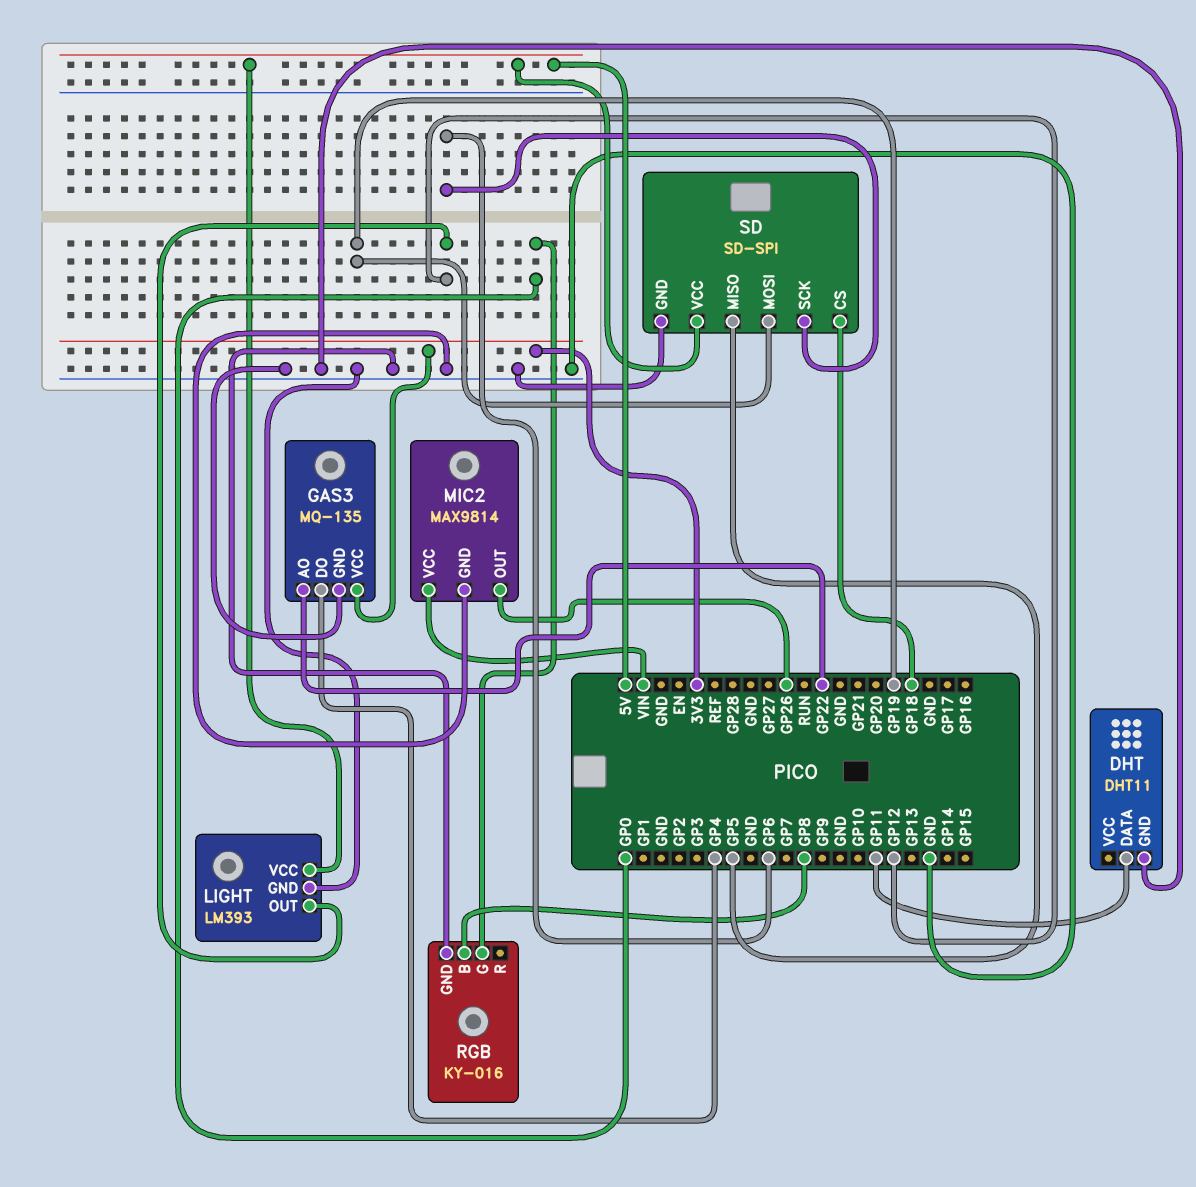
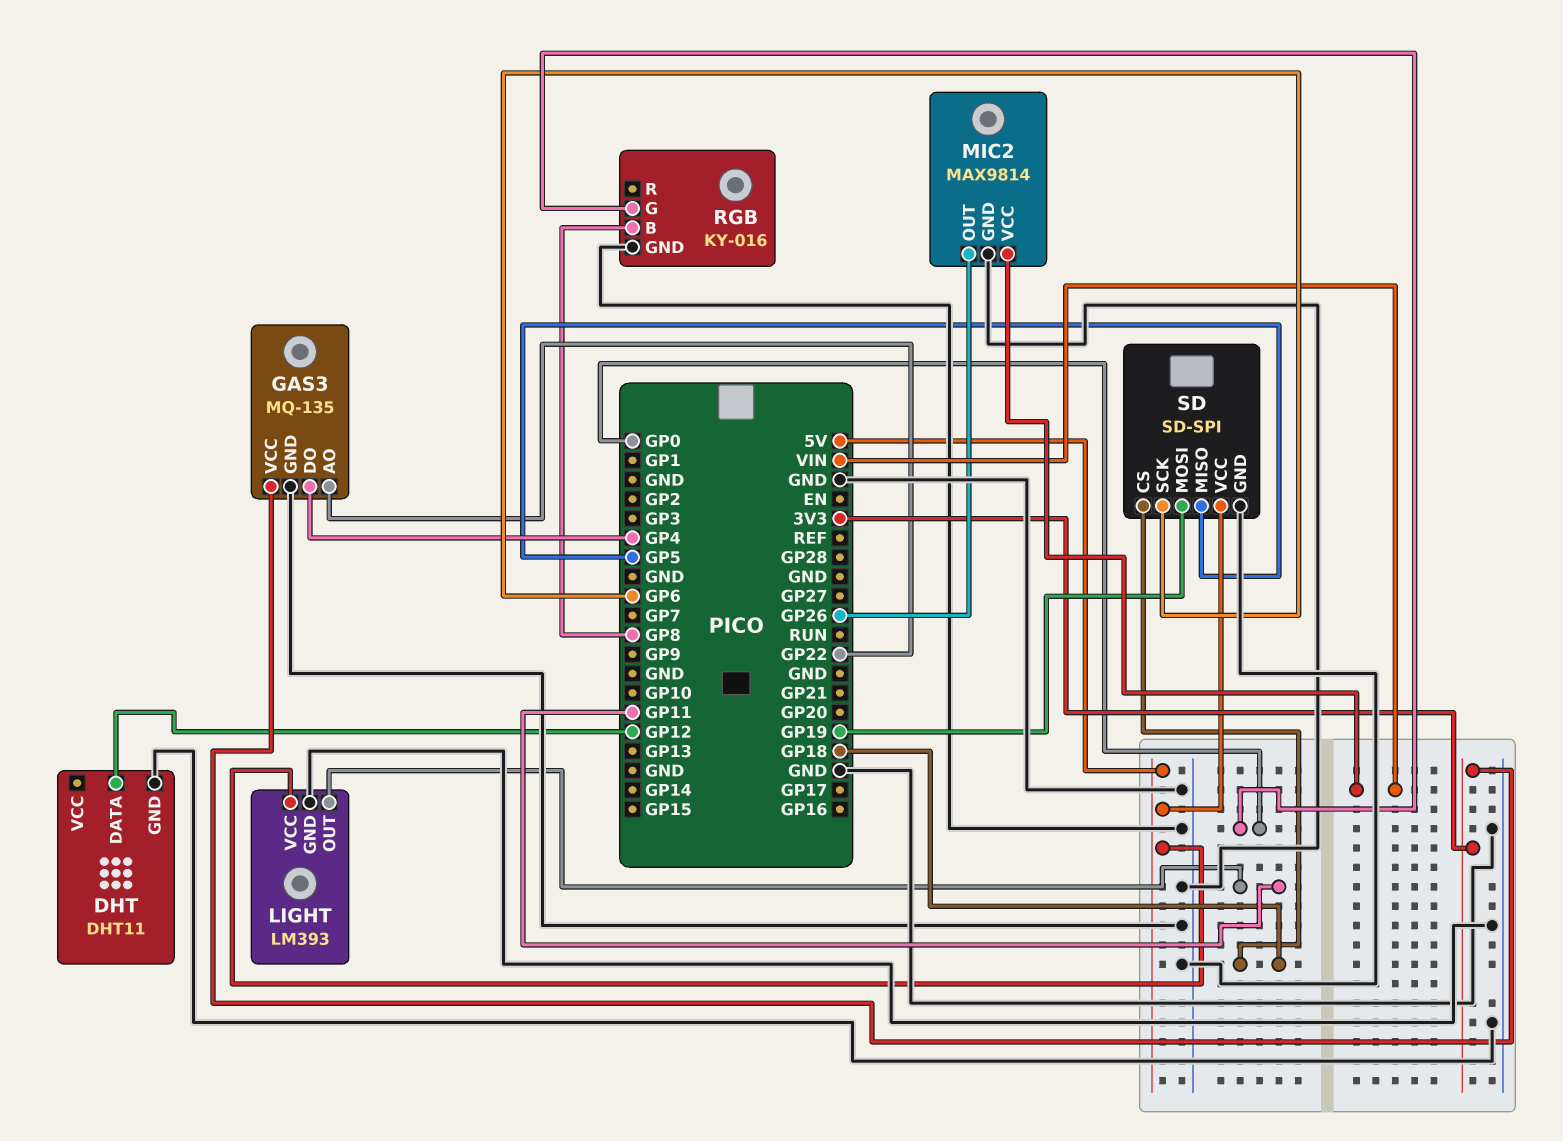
DHT pin DATA: GP11 -> GP12
LIGHT pin OUT: GP12 -> GP11

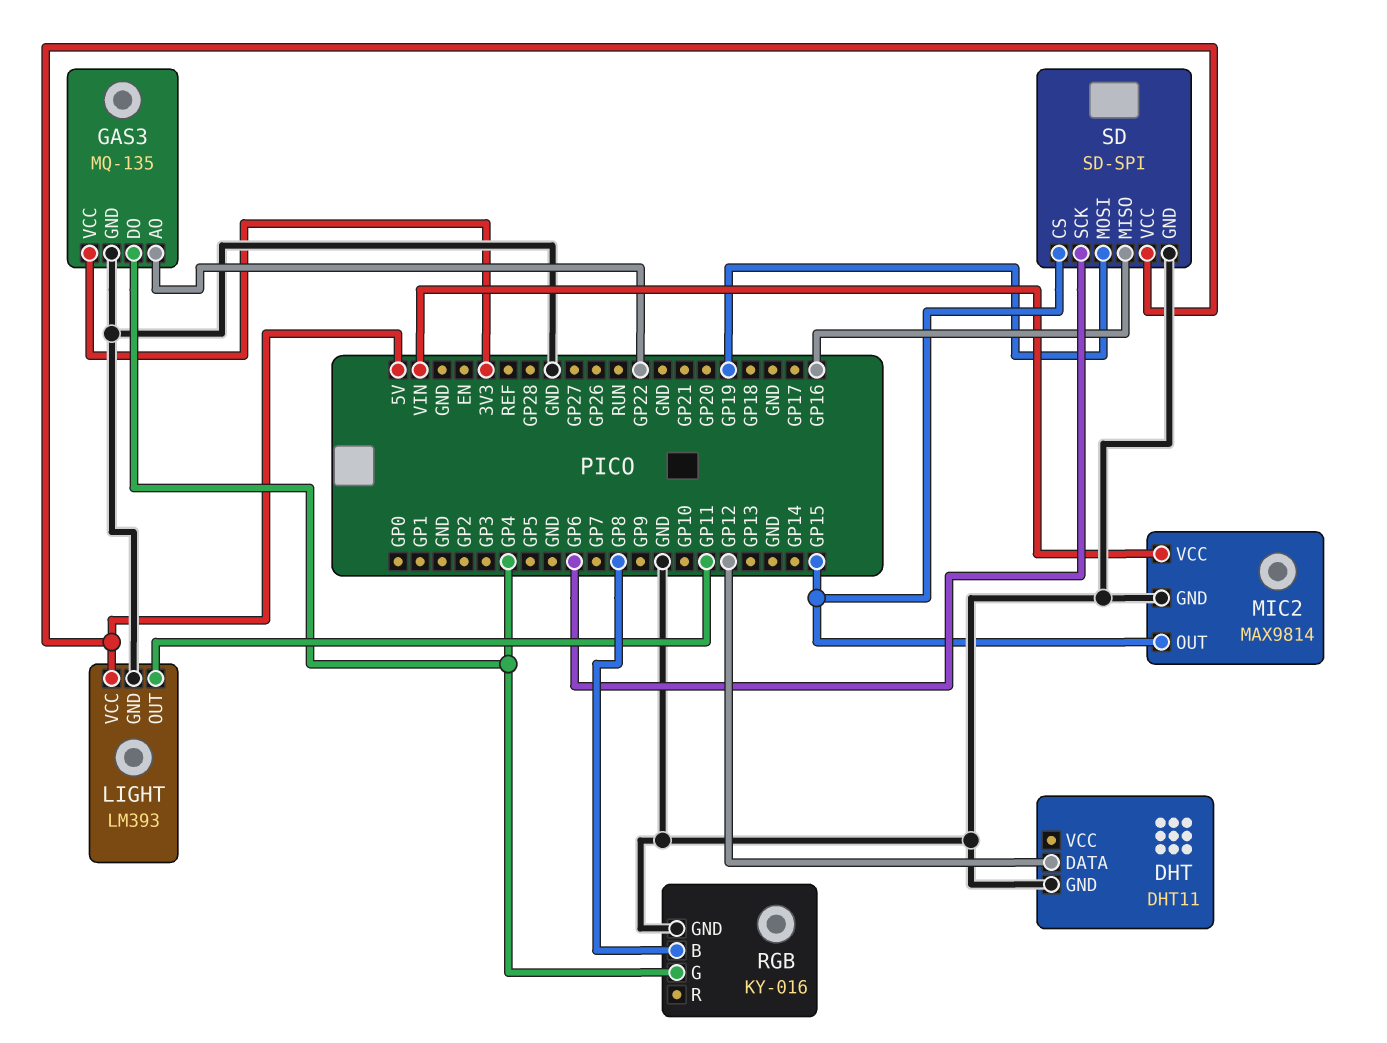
MIC2 pin OUT: GP26 -> GP15
RGB pin G: GP0 -> GP4
SD pin CS: GP18 -> GP15
SD pin MISO: GP5 -> GP16

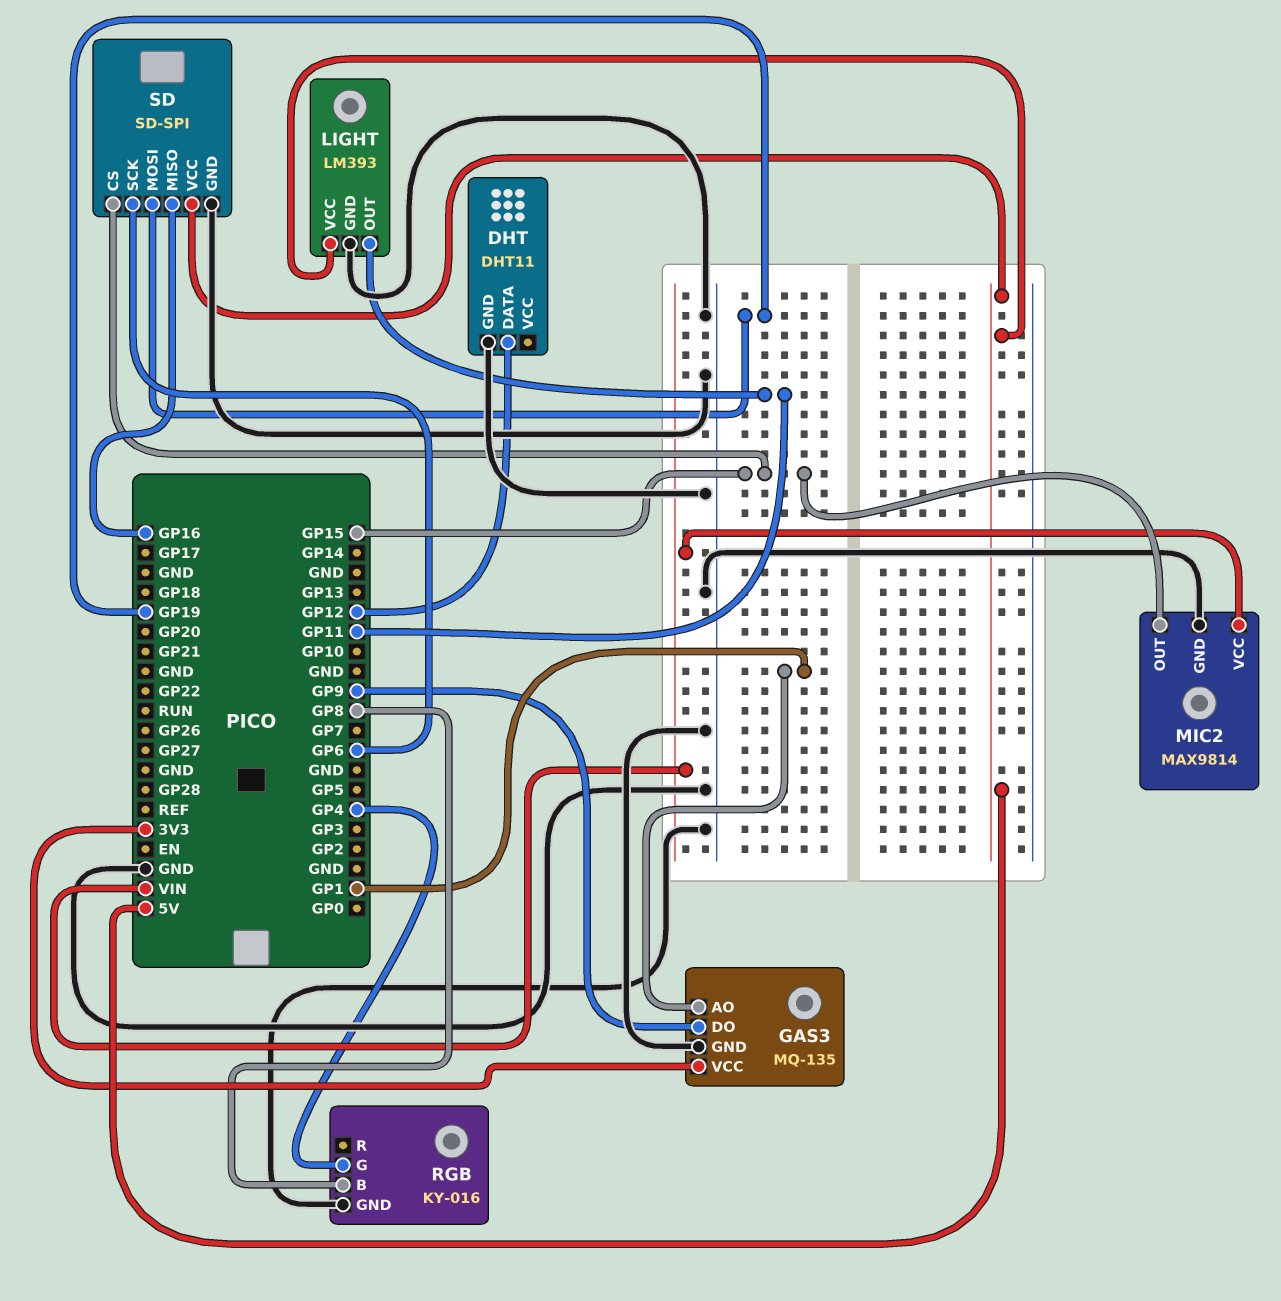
GAS3 pin AO: GP22 -> GP1
GAS3 pin DO: GP4 -> GP9

